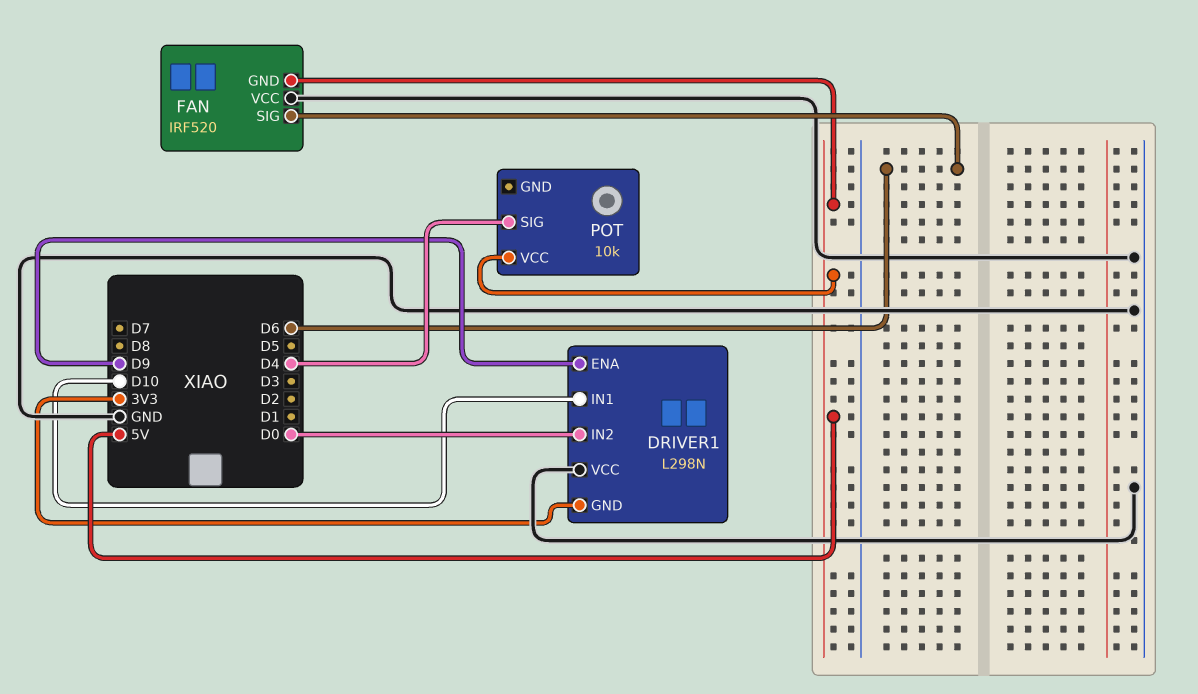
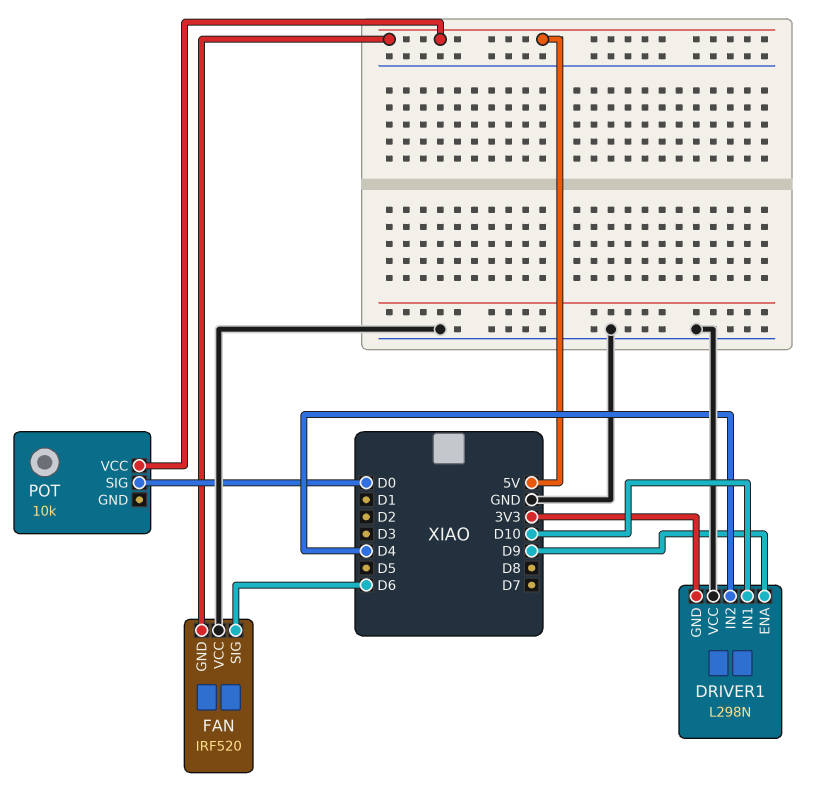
DRIVER1 pin IN2: D0 -> D4
POT pin SIG: D4 -> D0

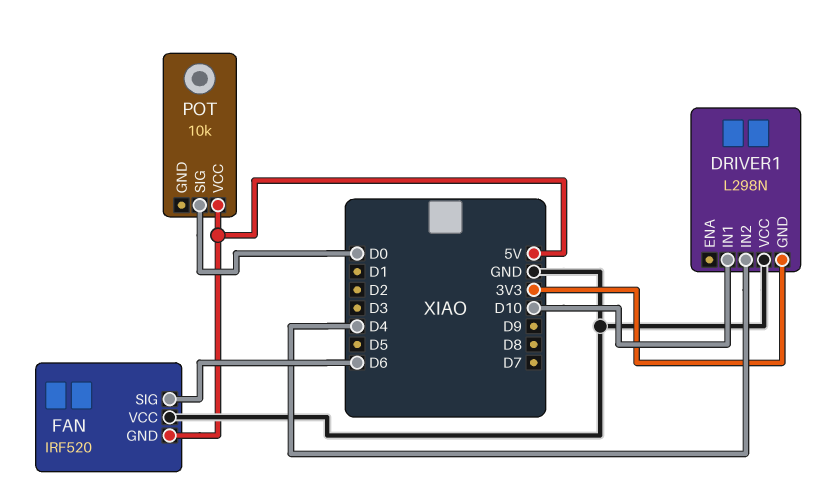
DRIVER1 pin ENA: D9 -> none

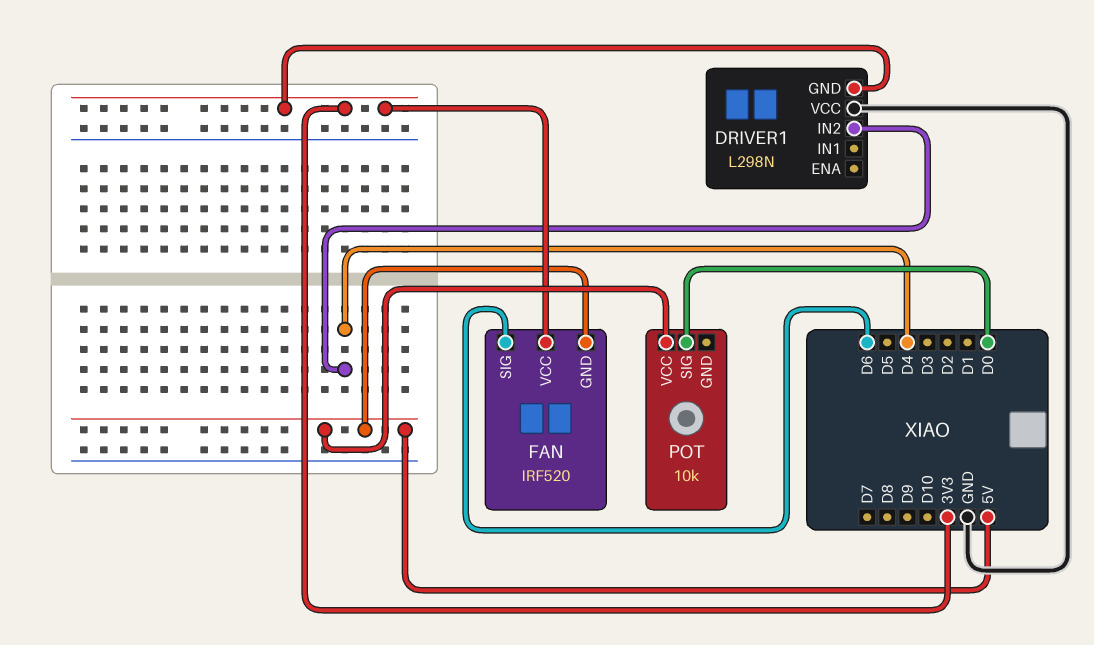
DRIVER1 pin IN1: D10 -> none
FAN pin VCC: GND -> 3V3

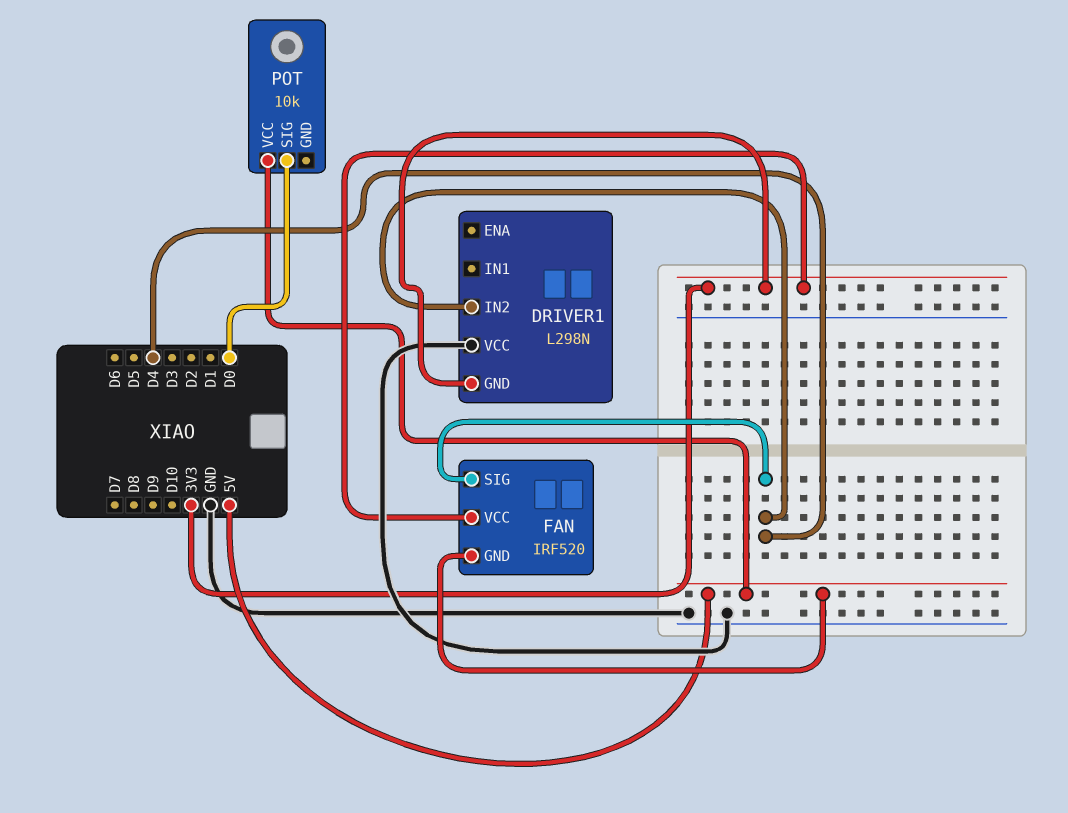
FAN pin SIG: D6 -> D4

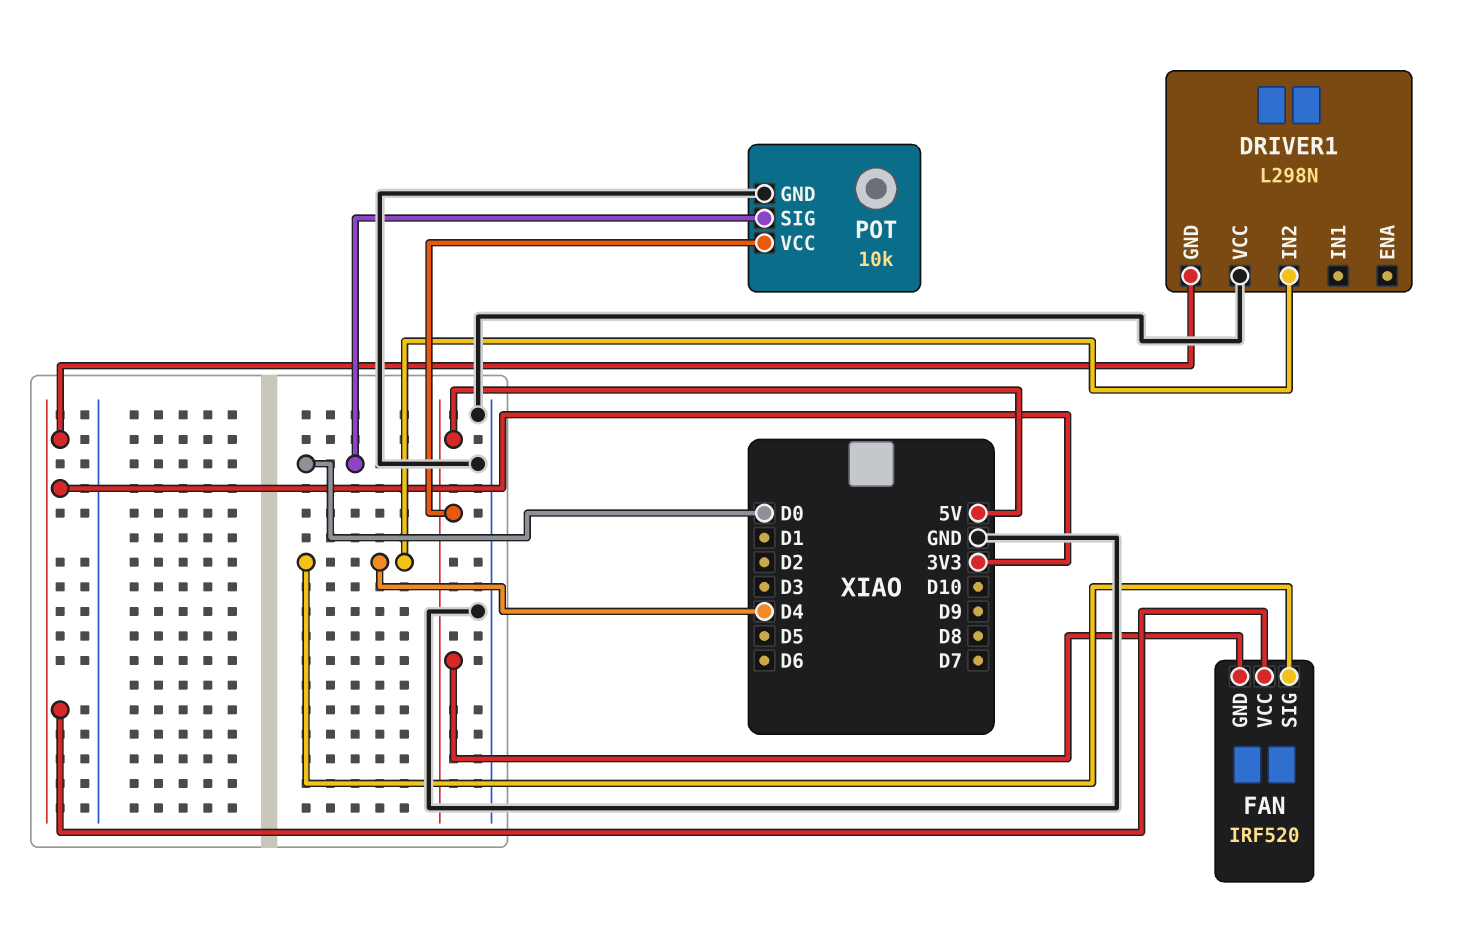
POT pin GND: none -> GND

